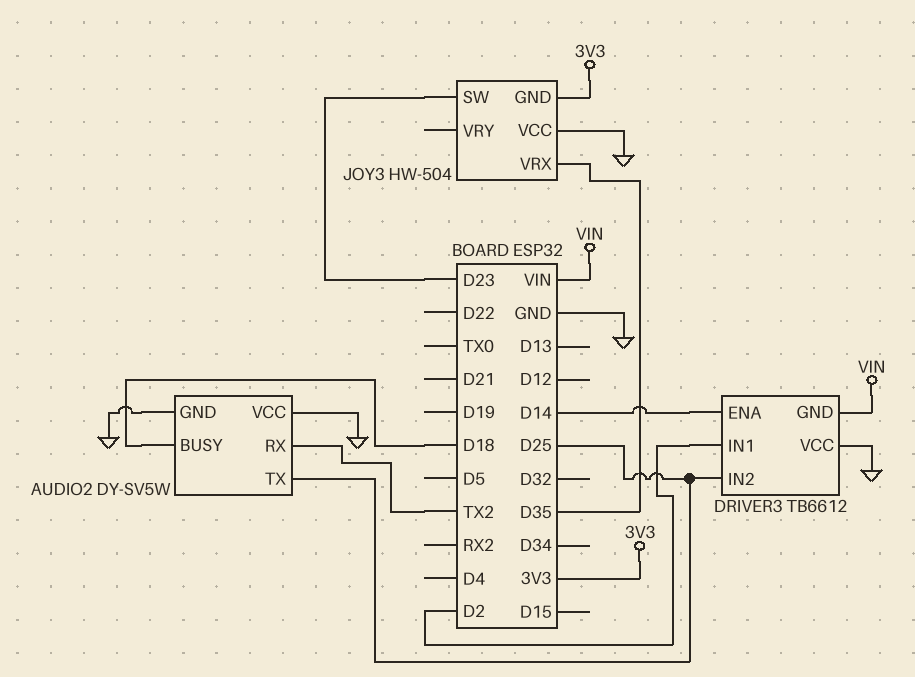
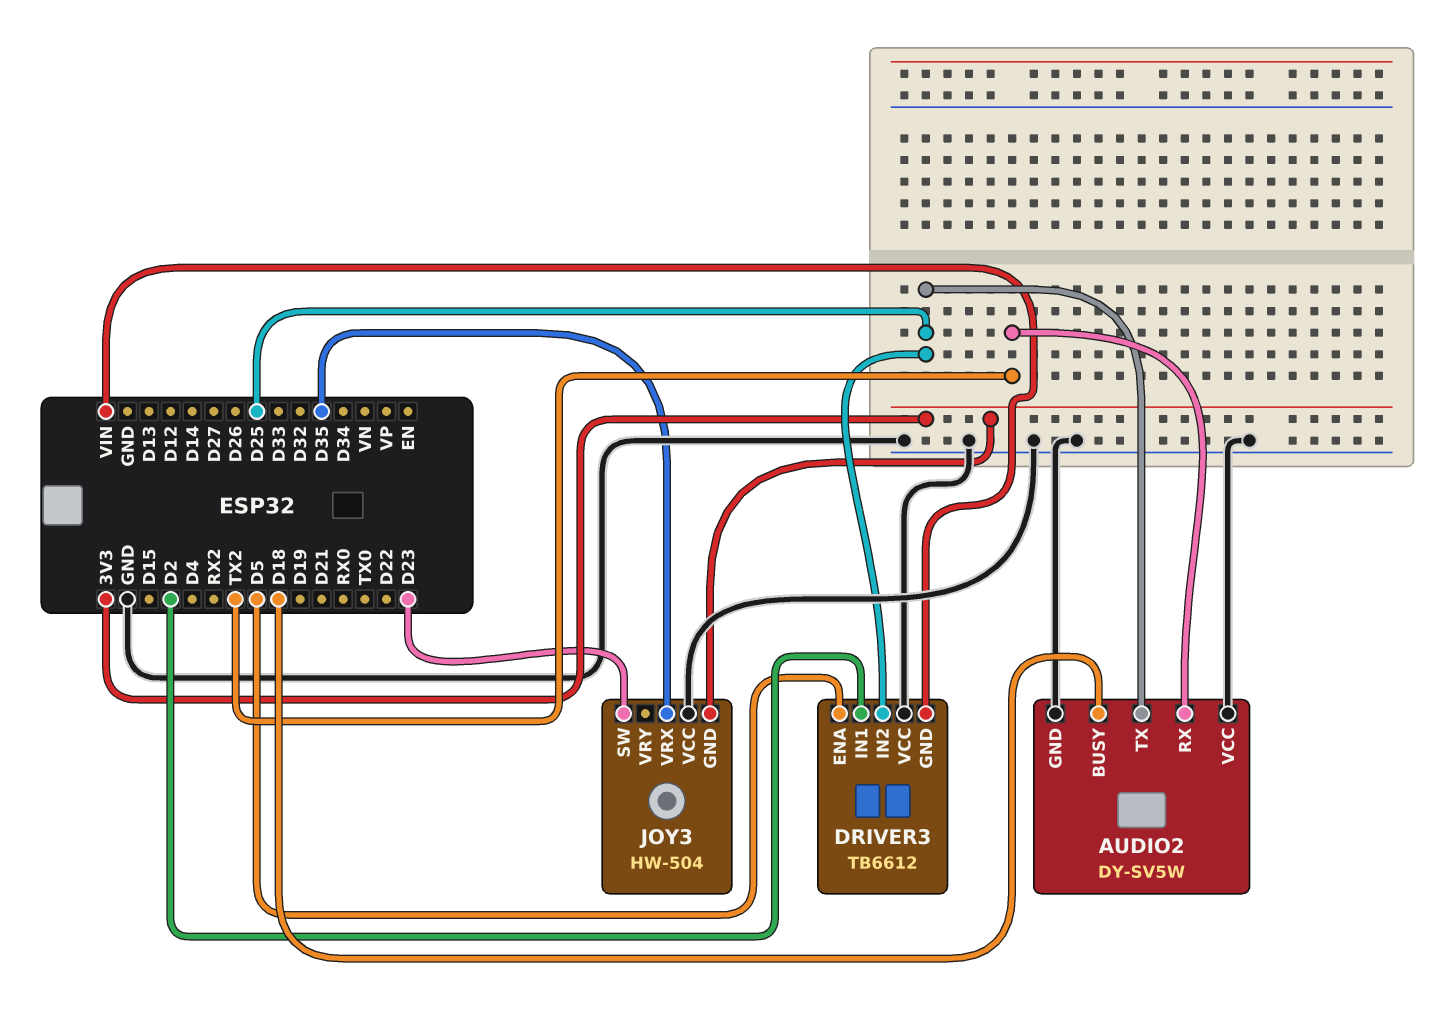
DRIVER3 pin ENA: D14 -> D5

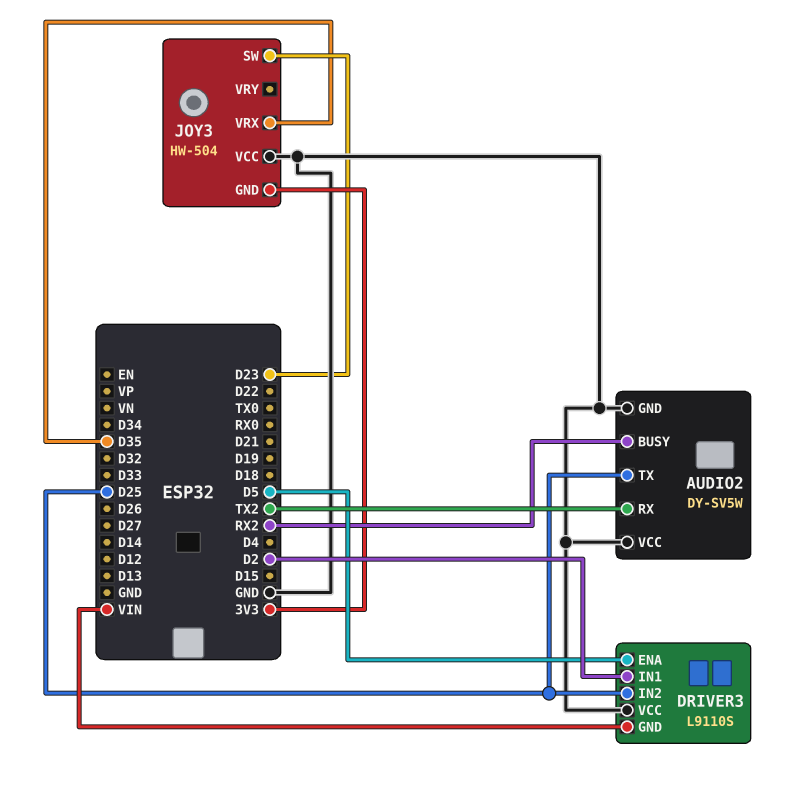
AUDIO2 pin BUSY: D18 -> RX2
DRIVER3: TB6612 -> L9110S

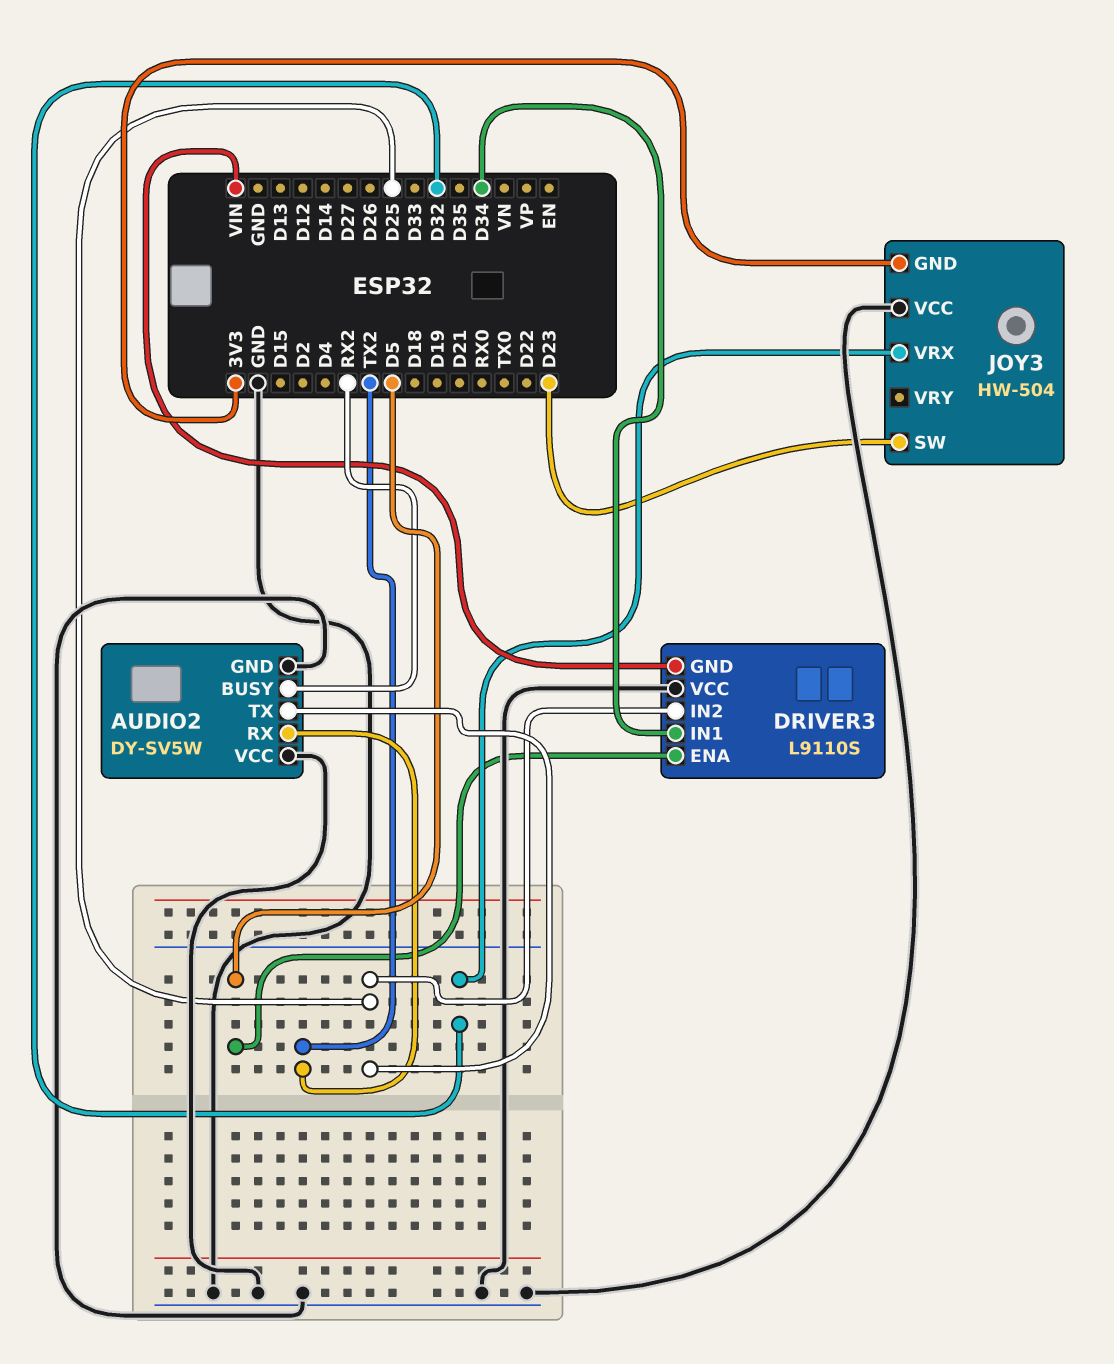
DRIVER3 pin IN1: D2 -> D34
JOY3 pin VRX: D35 -> D32

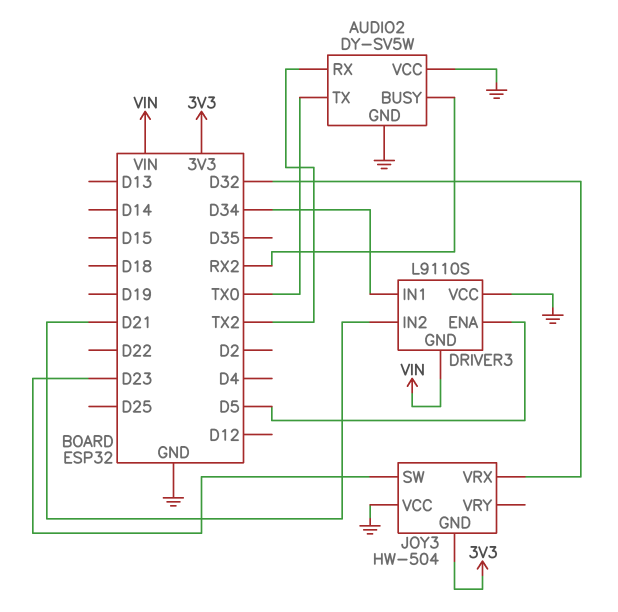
AUDIO2 pin TX: D25 -> TX0
DRIVER3 pin IN2: D25 -> D21

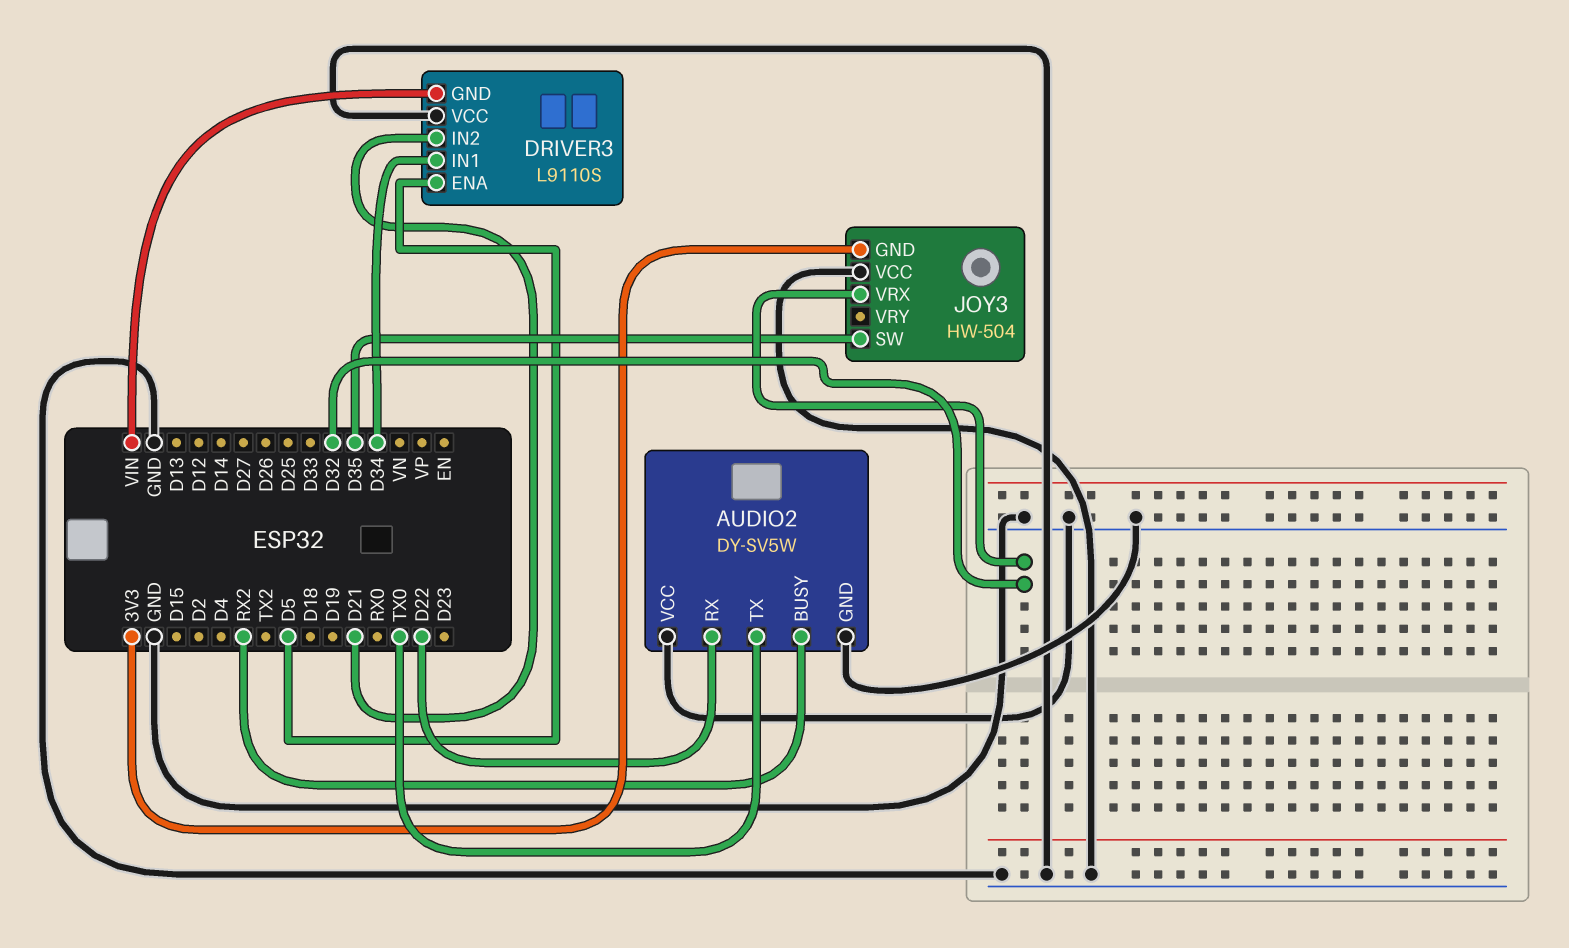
AUDIO2 pin RX: TX2 -> D22
JOY3 pin SW: D23 -> D35

